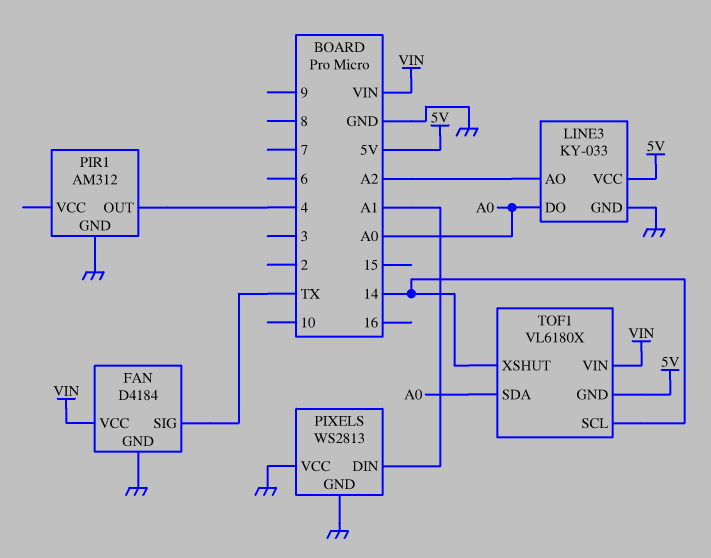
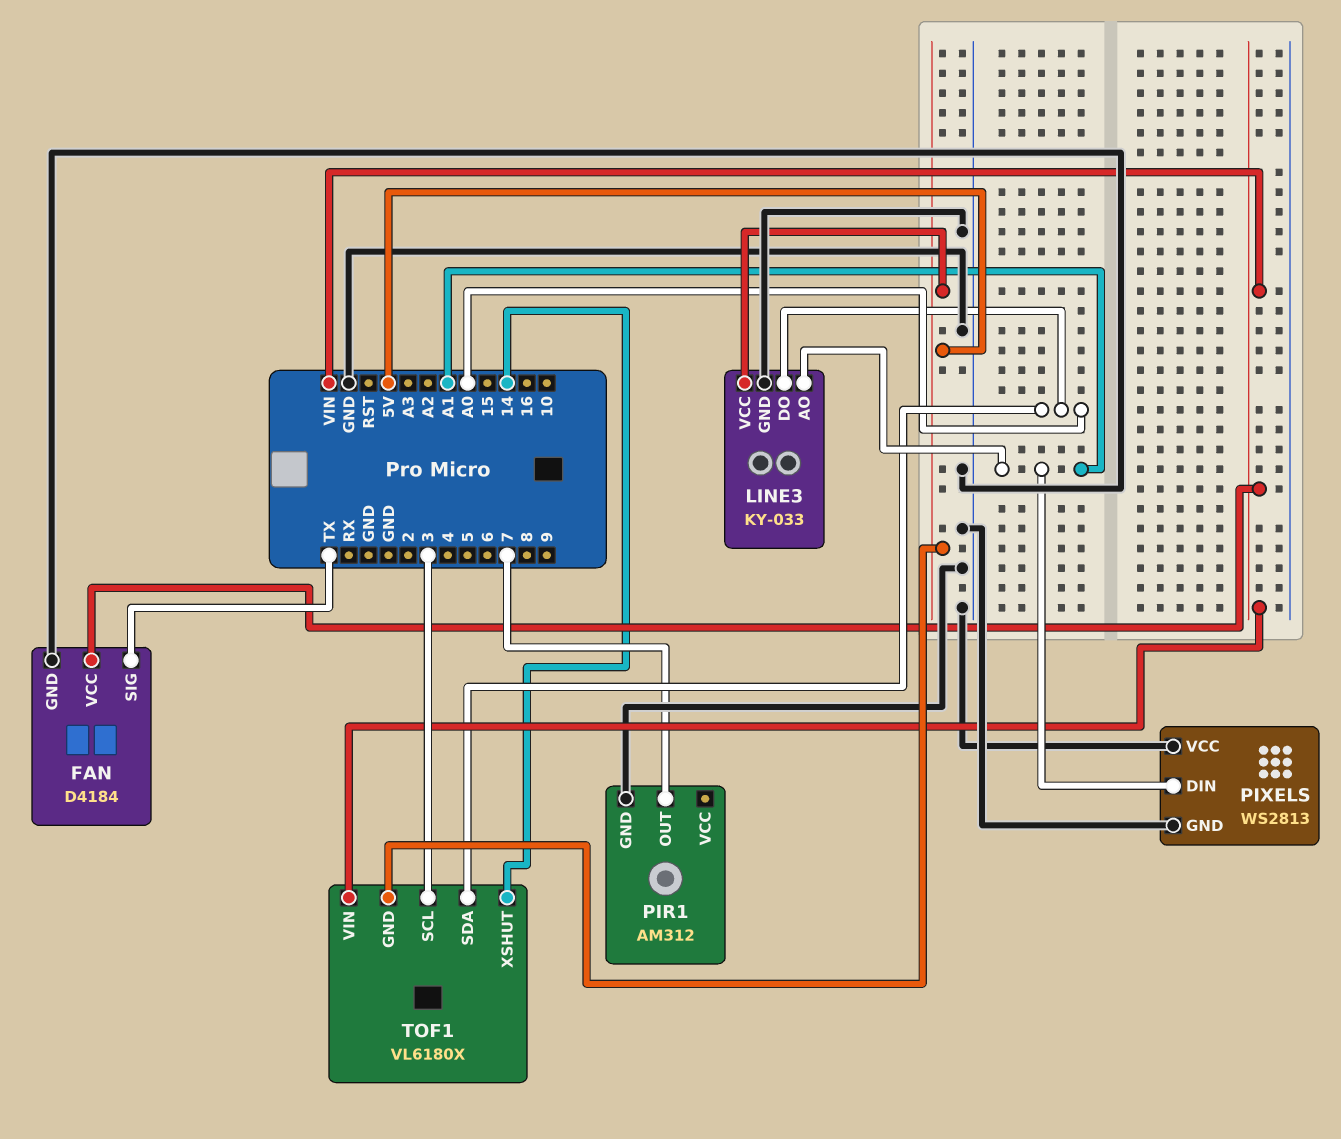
LINE3 pin AO: A2 -> A1
PIR1 pin OUT: 4 -> 7
TOF1 pin SCL: 14 -> 3

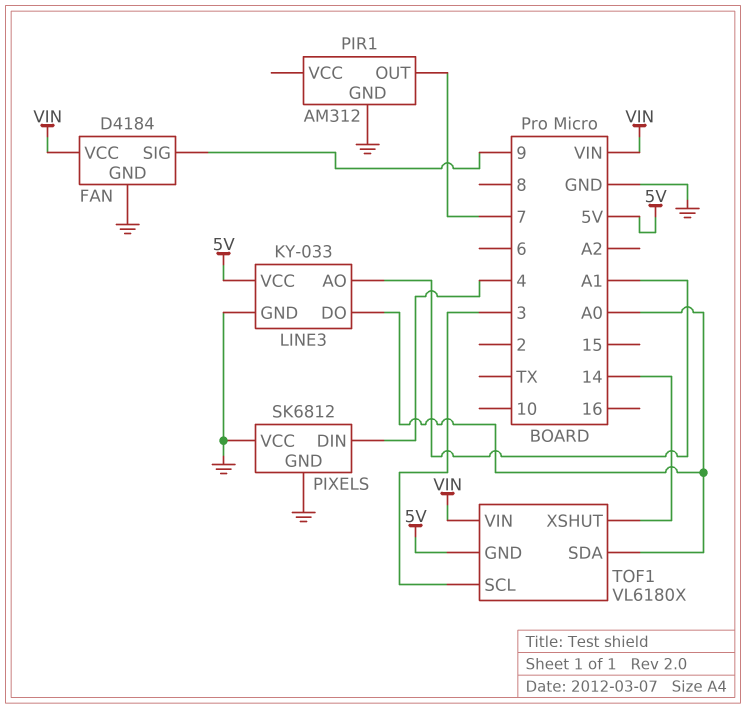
FAN pin SIG: TX -> 9
PIXELS: WS2813 -> SK6812
PIXELS pin DIN: A1 -> 4

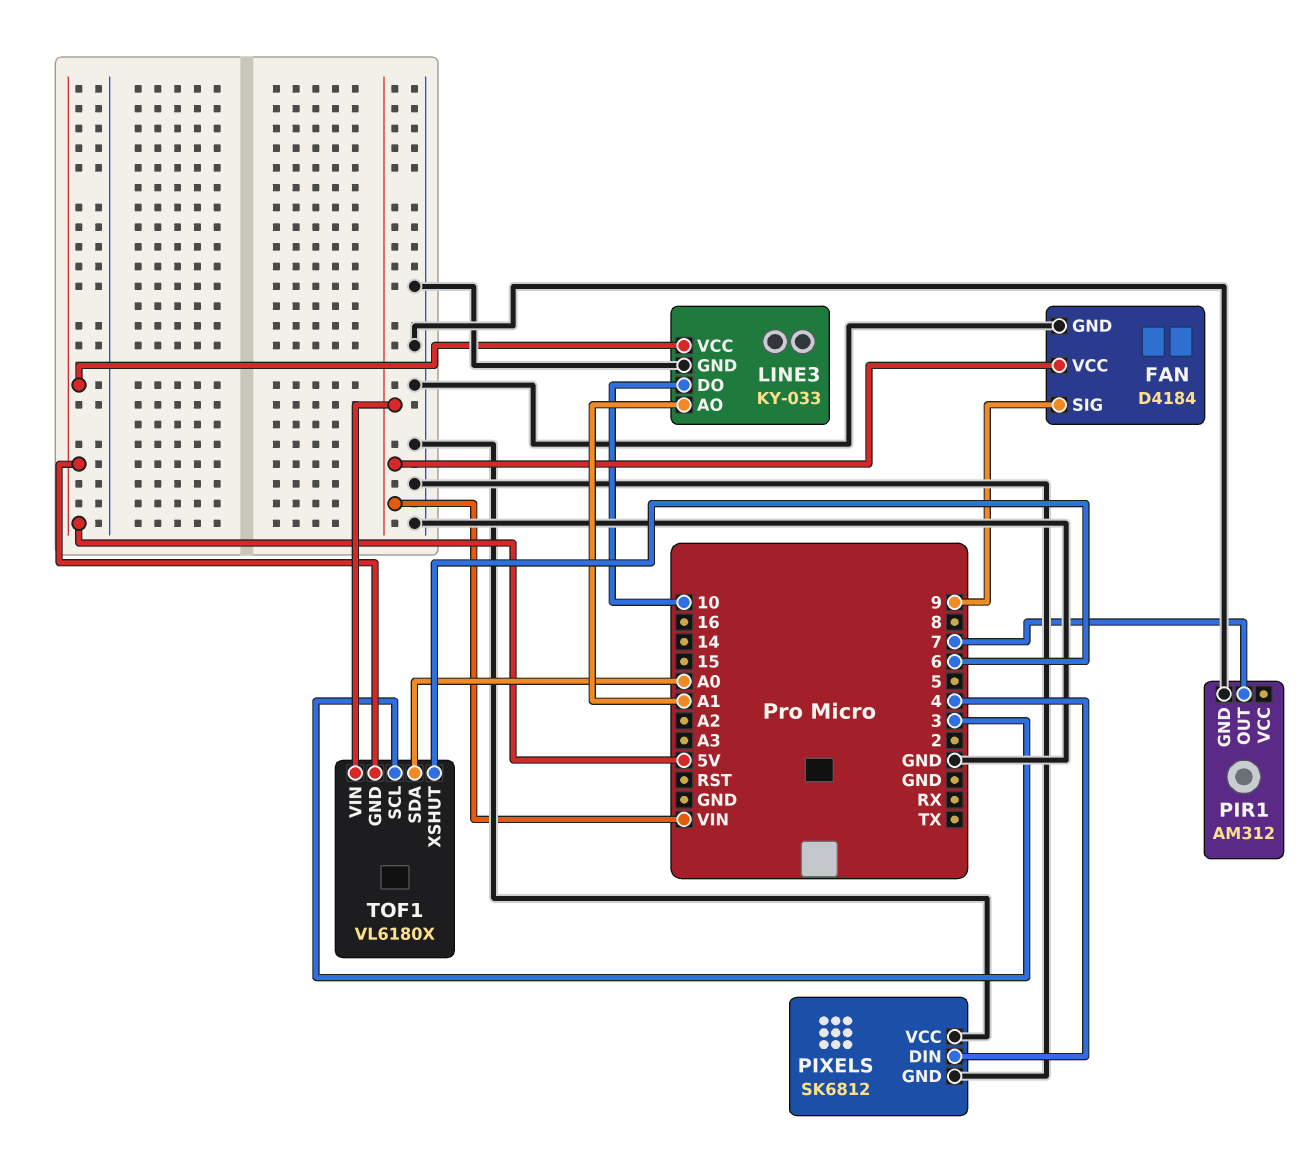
LINE3 pin DO: A0 -> 10
TOF1 pin XSHUT: 14 -> 6

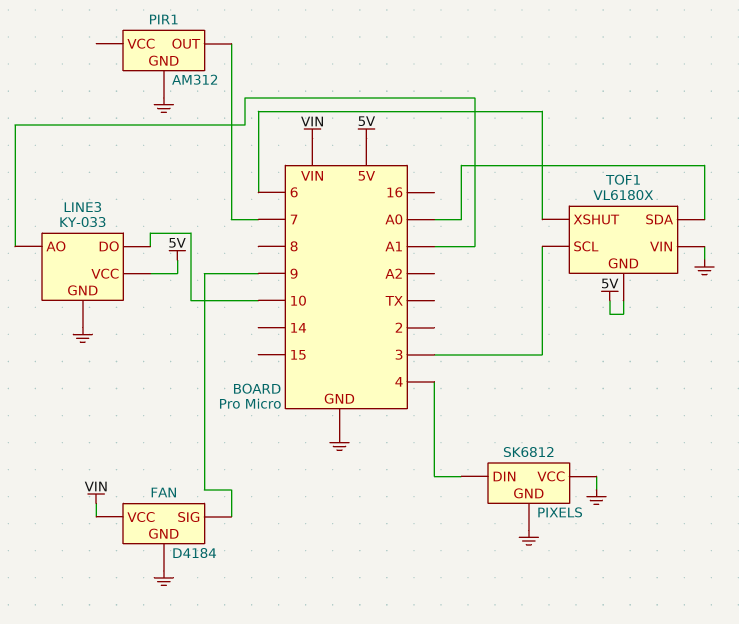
TOF1 pin VIN: VIN -> GND

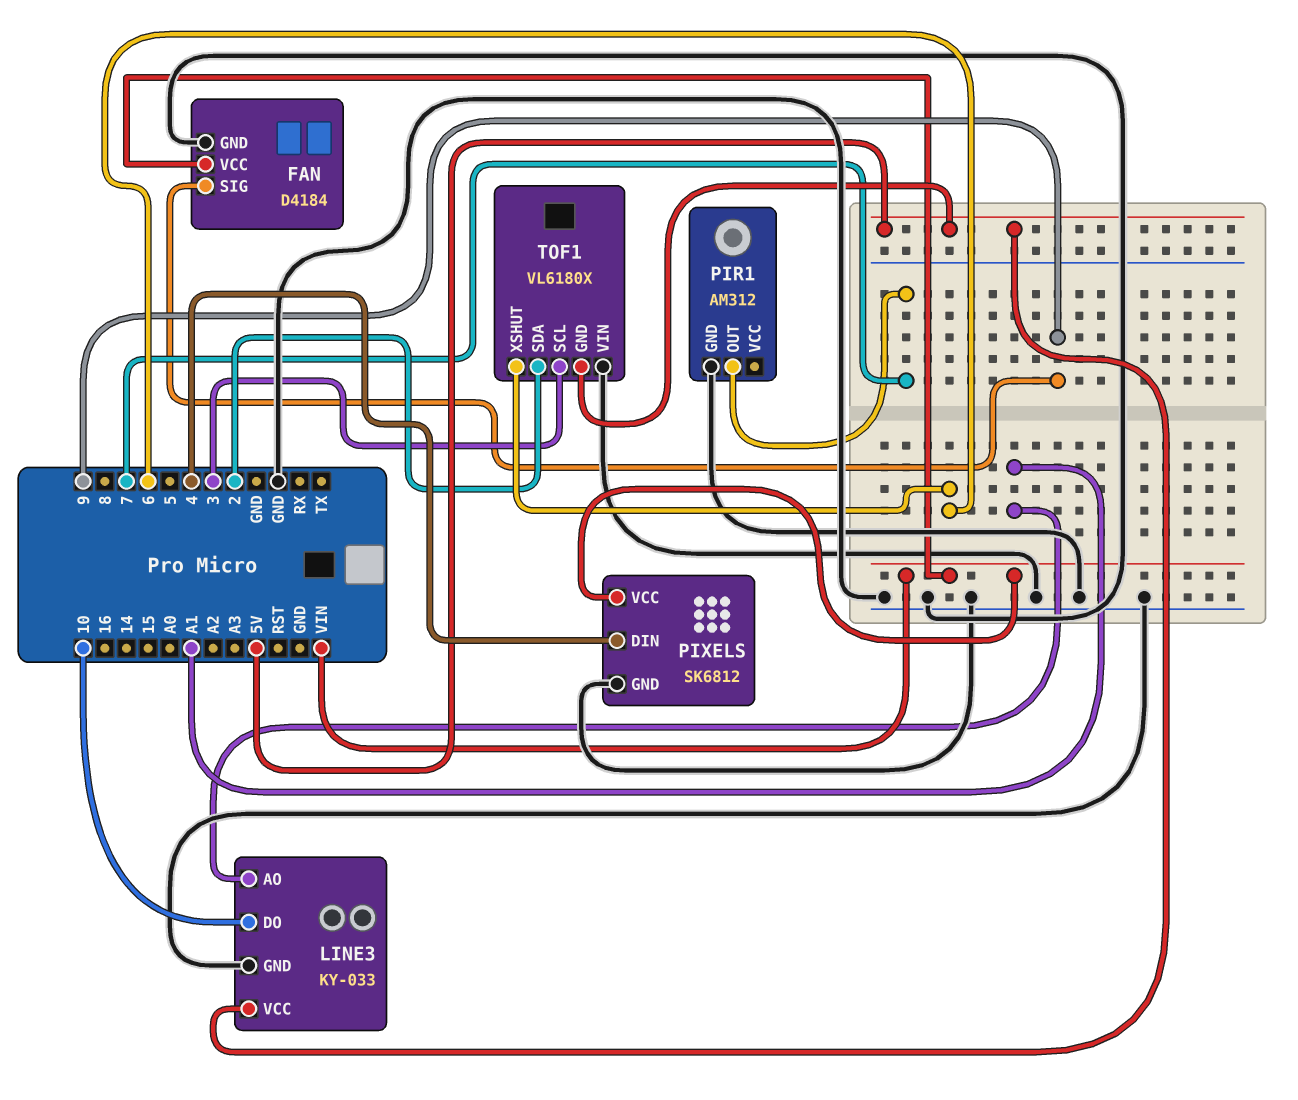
PIXELS pin VCC: GND -> VIN
TOF1 pin SDA: A0 -> 2

